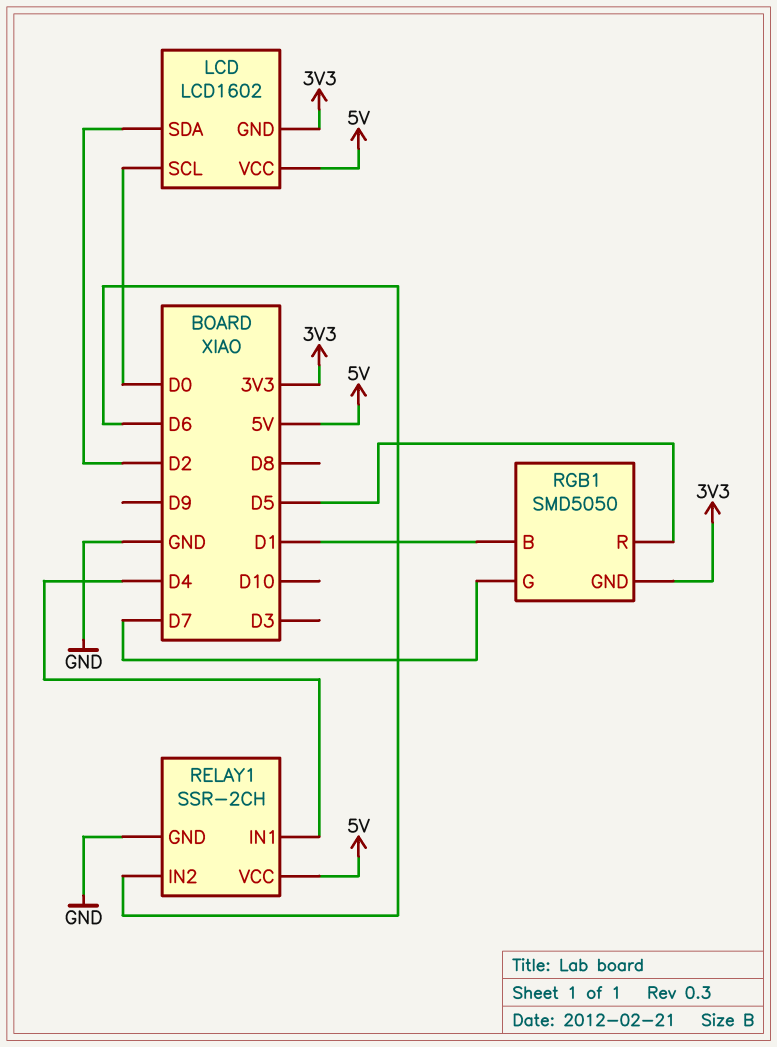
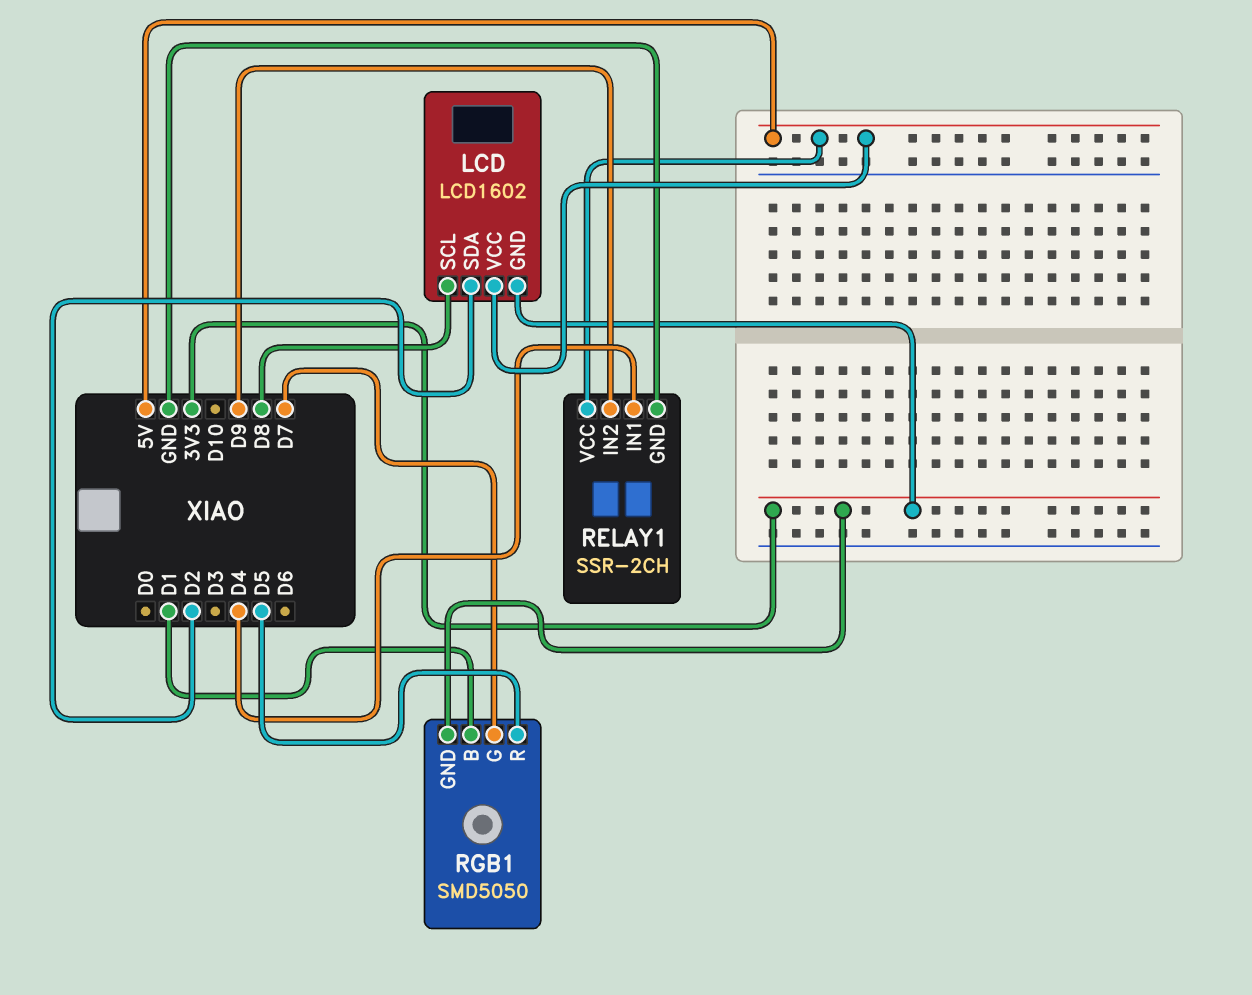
LCD pin SCL: D0 -> D8
RELAY1 pin IN2: D6 -> D9

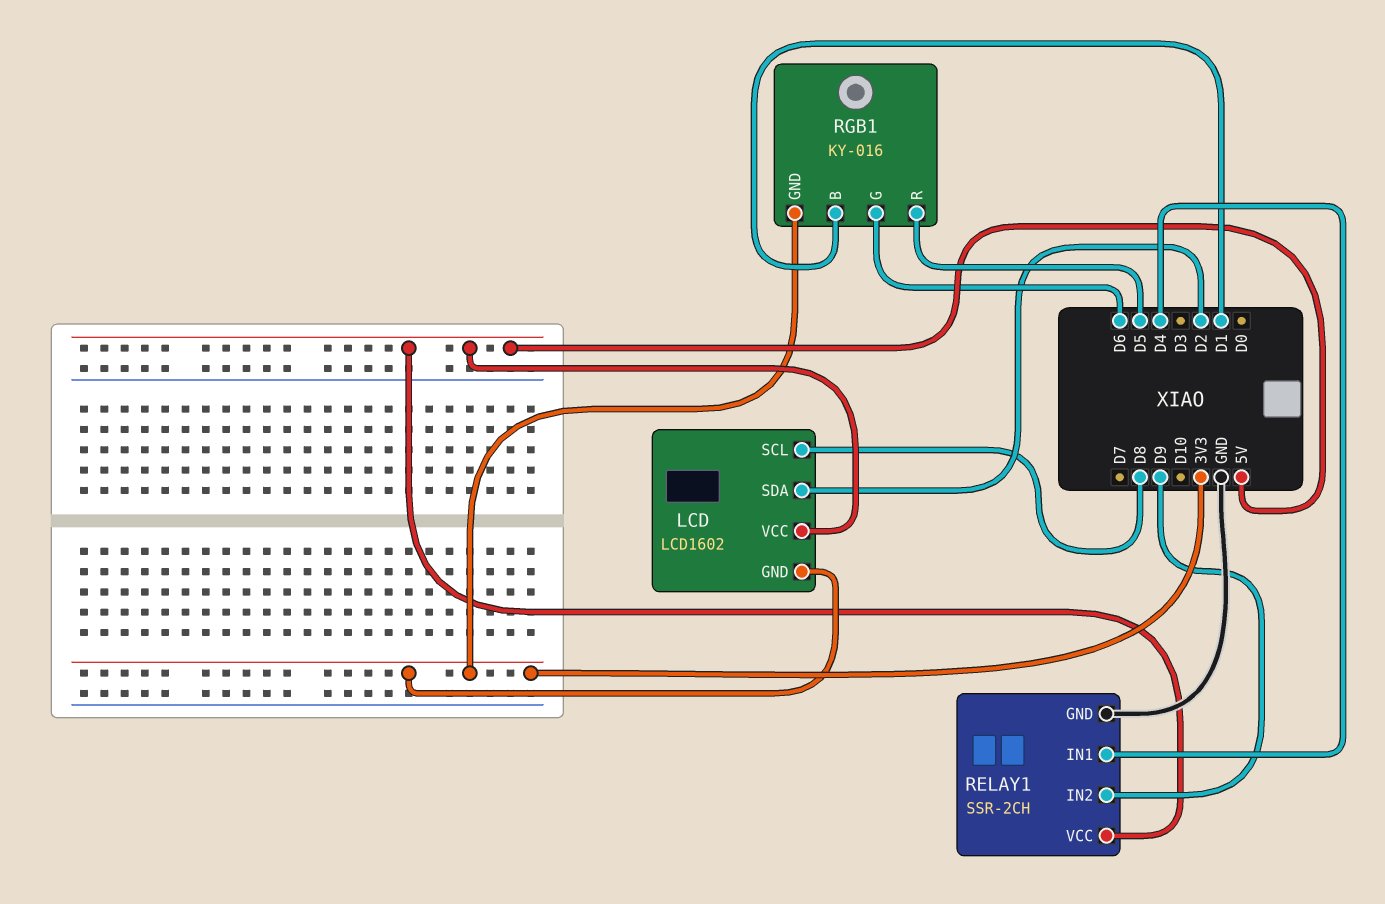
RGB1: SMD5050 -> KY-016
RGB1 pin G: D7 -> D6

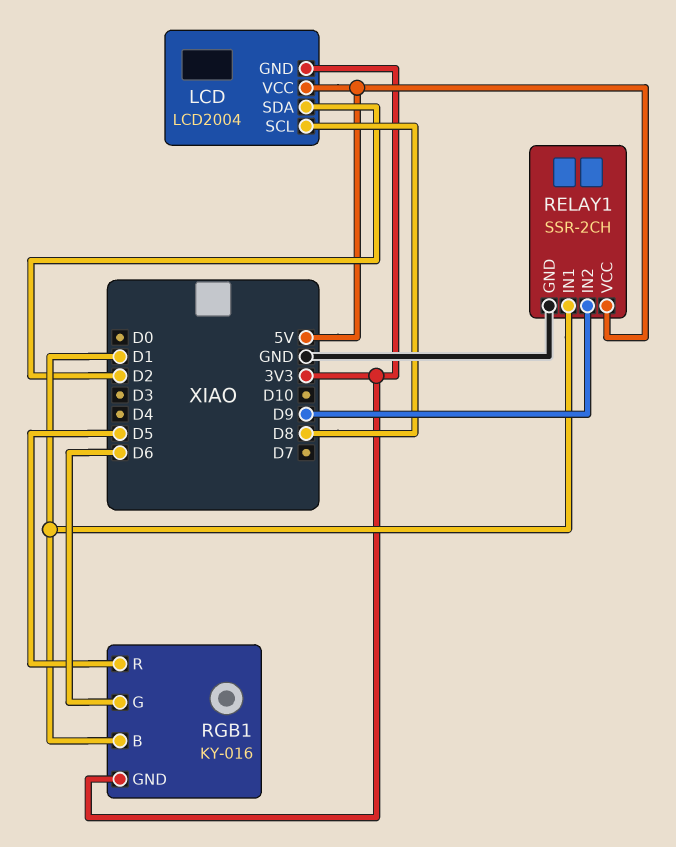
LCD: LCD1602 -> LCD2004
RELAY1 pin IN1: D4 -> D1

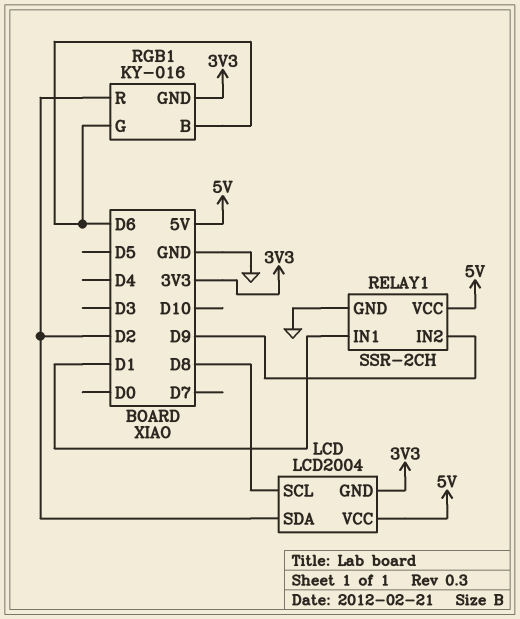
RGB1 pin B: D1 -> D6
RGB1 pin R: D5 -> D2

